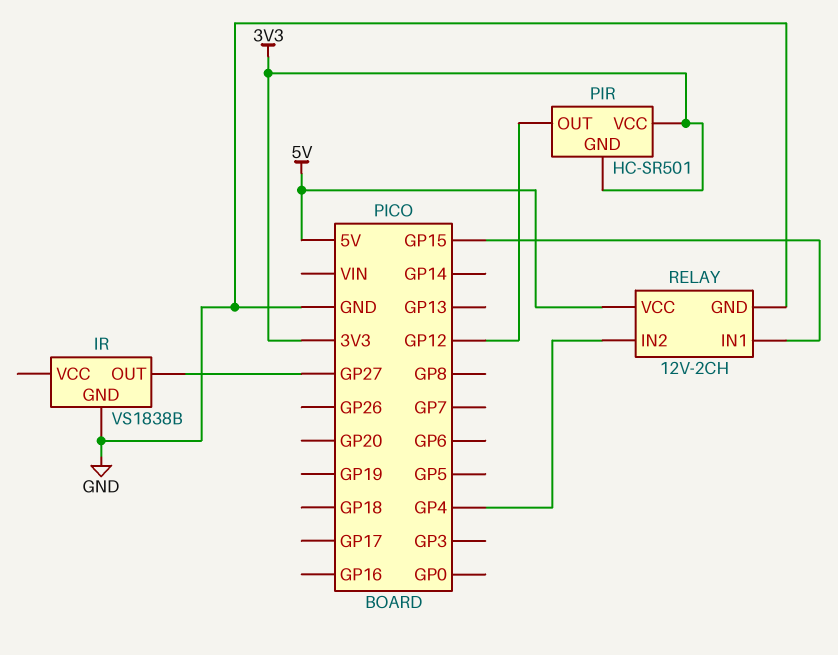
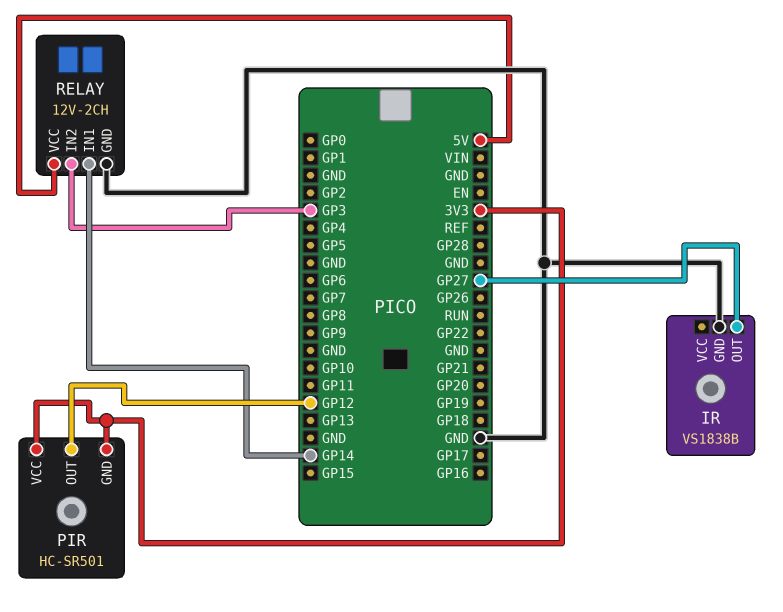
RELAY pin IN1: GP15 -> GP14
RELAY pin IN2: GP4 -> GP3

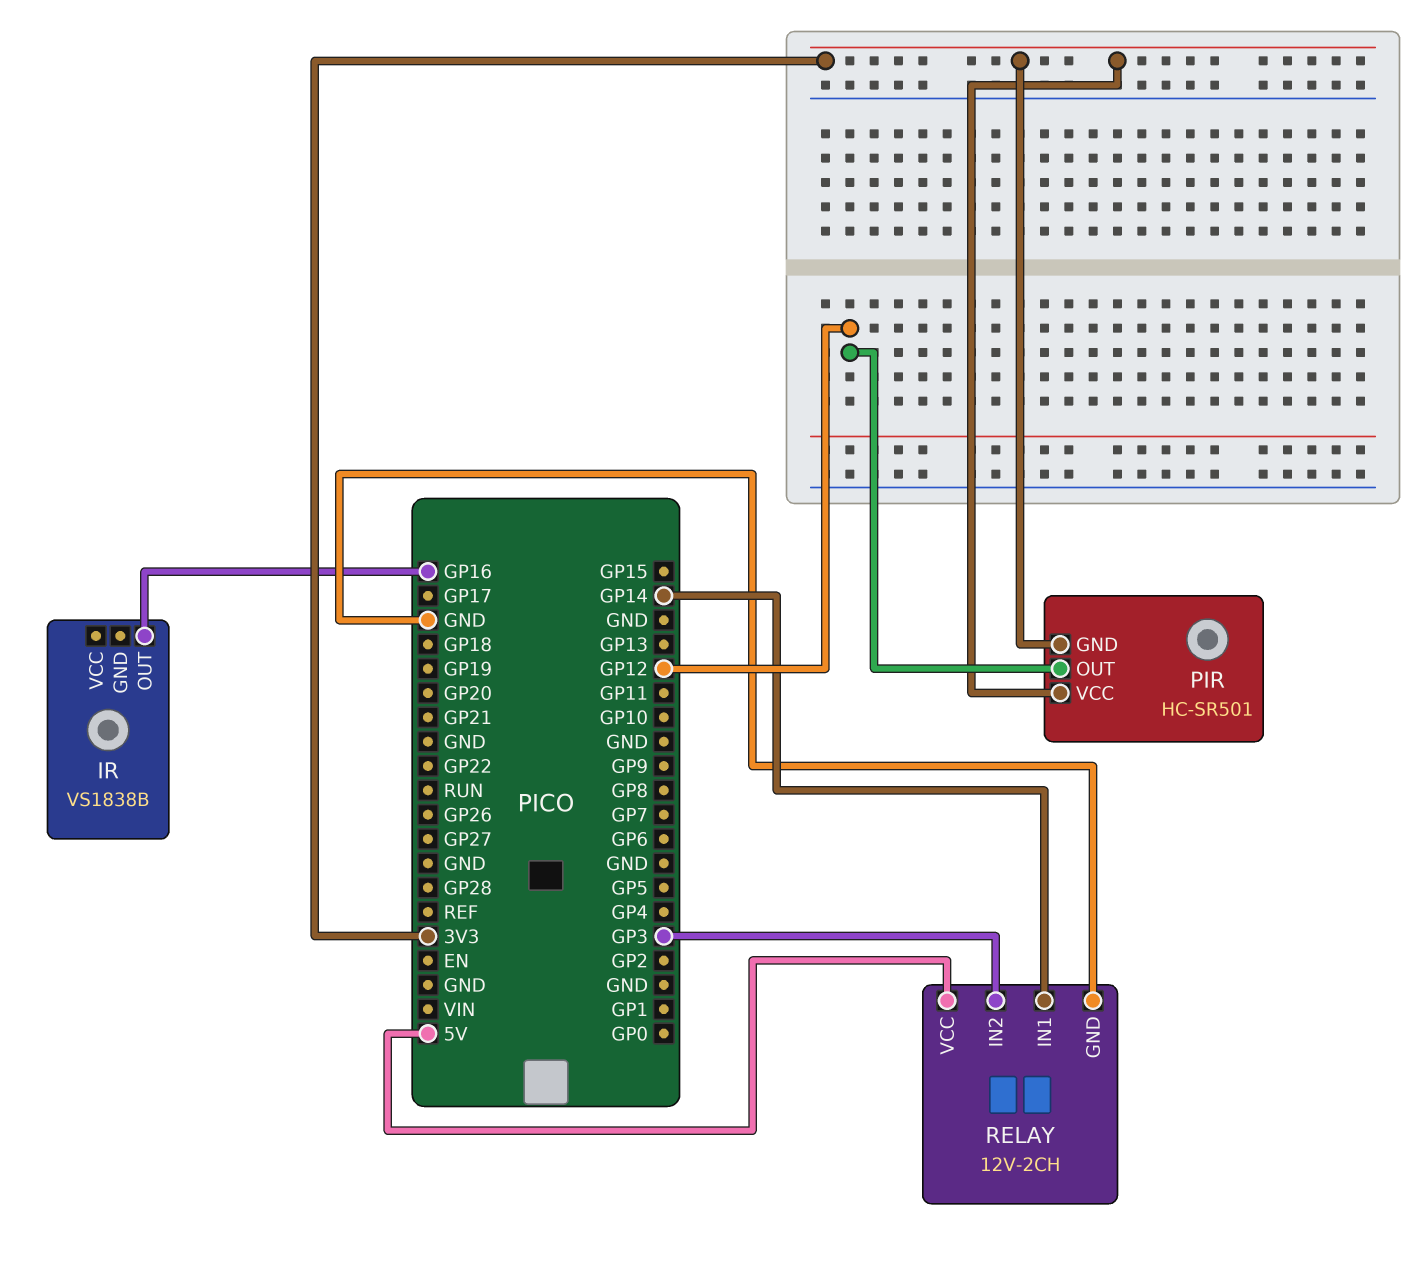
IR pin GND: GND -> none
IR pin OUT: GP27 -> GP16

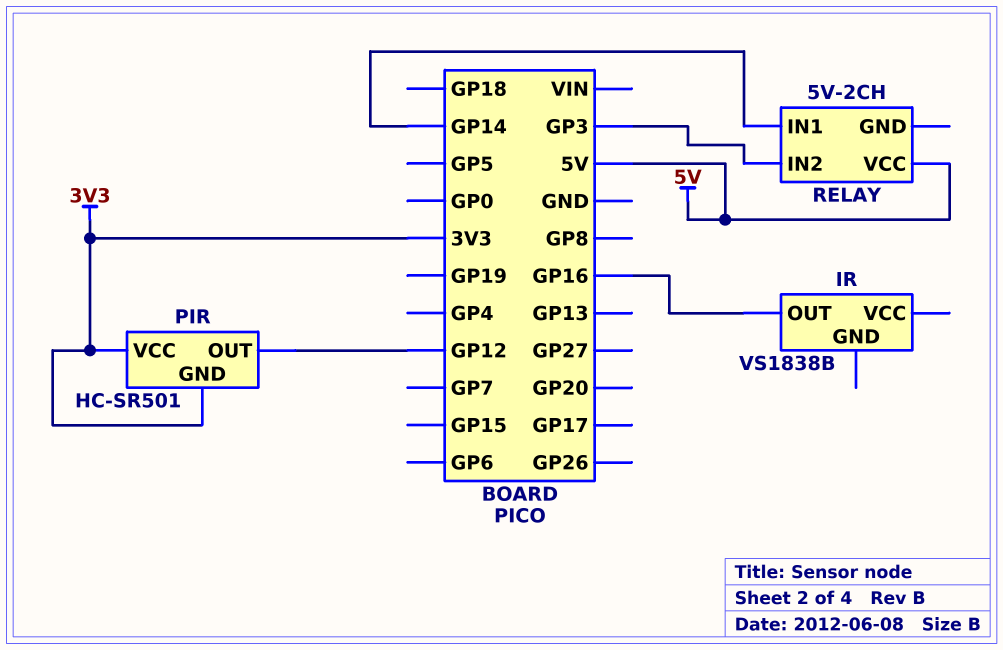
RELAY: 12V-2CH -> 5V-2CH
RELAY pin GND: GND -> none

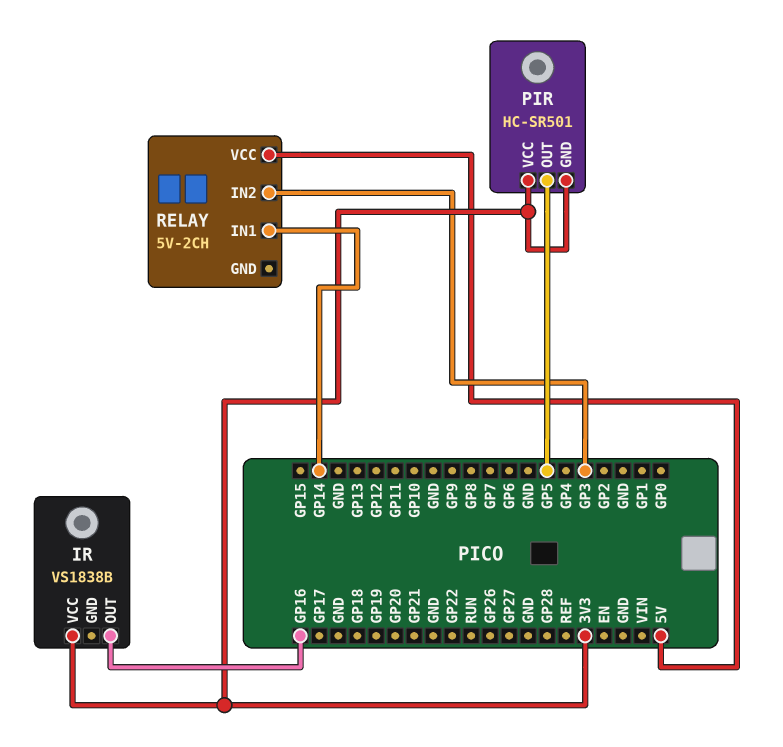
IR pin VCC: none -> 3V3
PIR pin OUT: GP12 -> GP5

